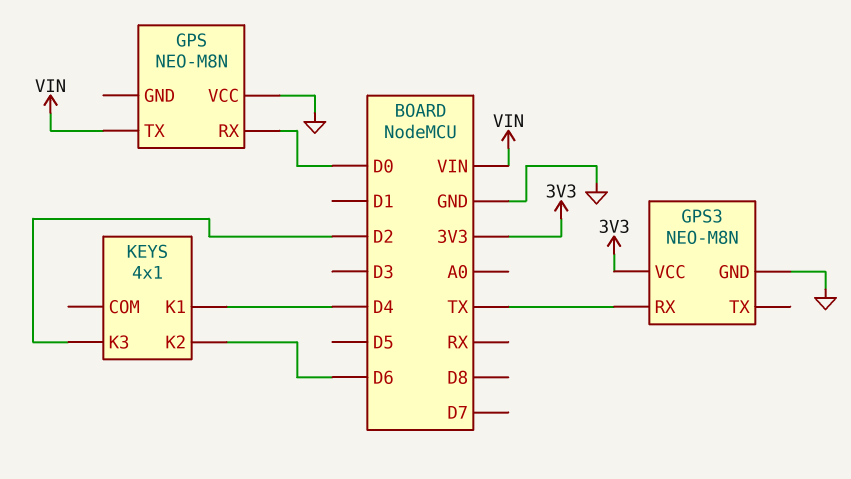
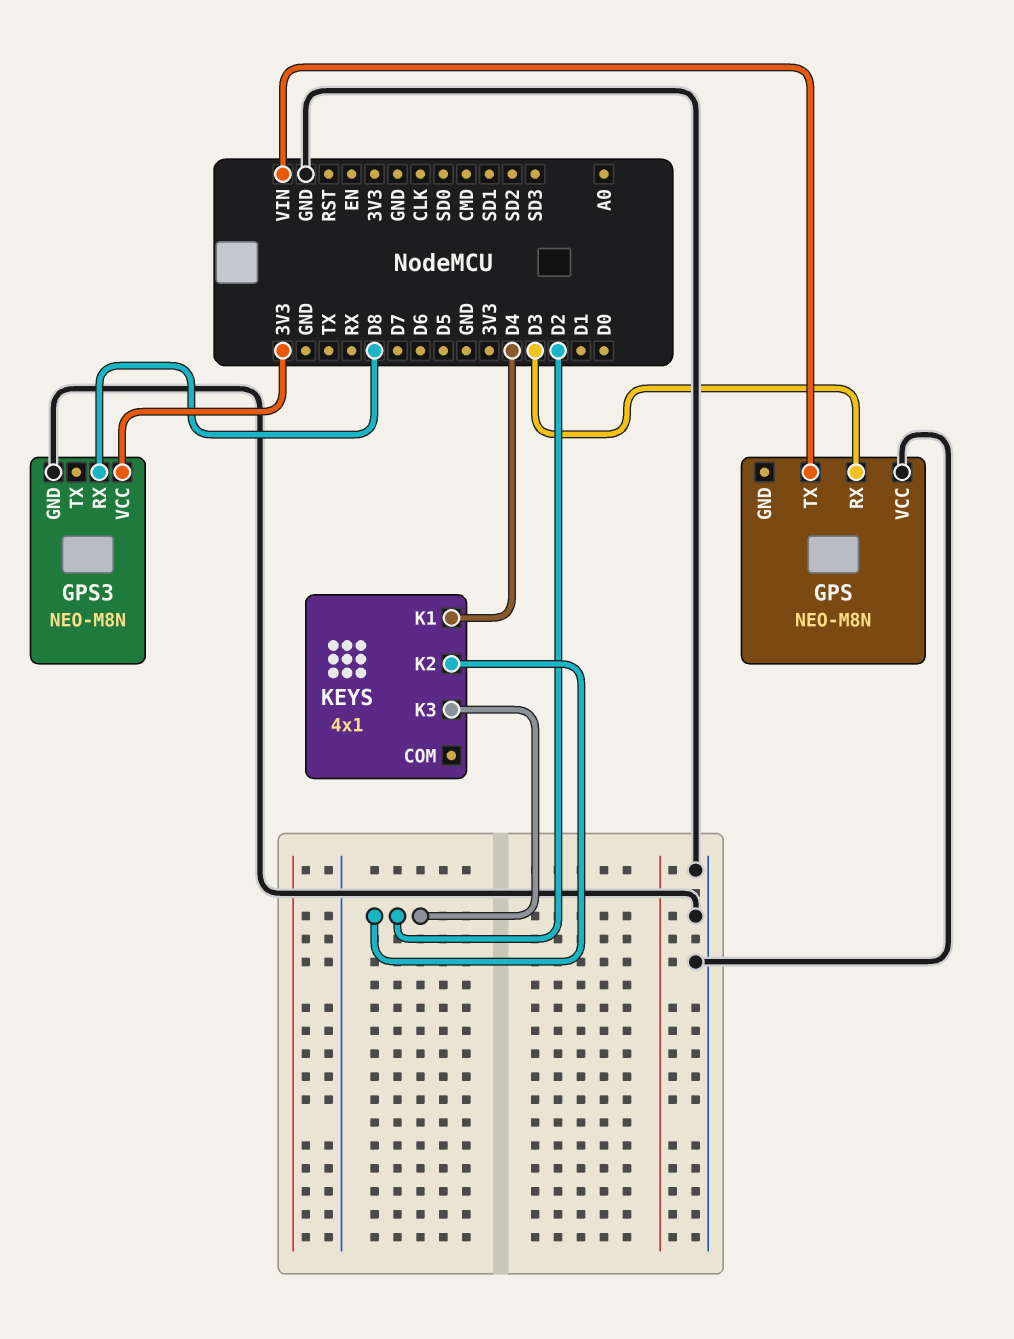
GPS pin RX: D0 -> D3
GPS3 pin RX: TX -> D8
KEYS pin K2: D6 -> D2

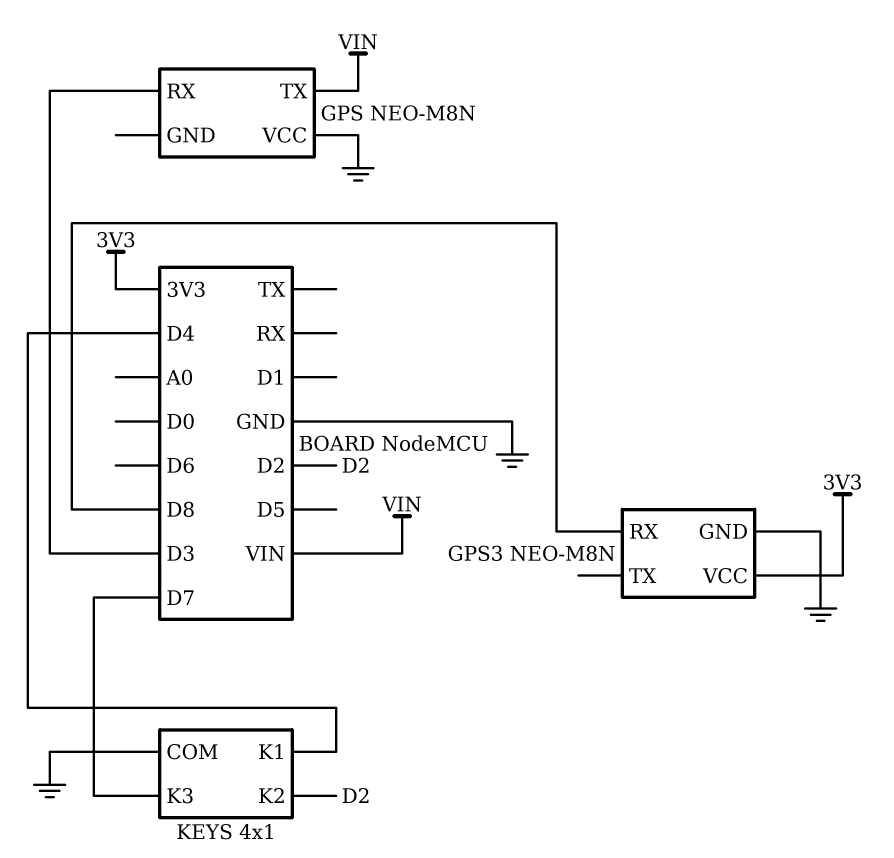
KEYS pin COM: none -> GND
KEYS pin K3: D2 -> D7

